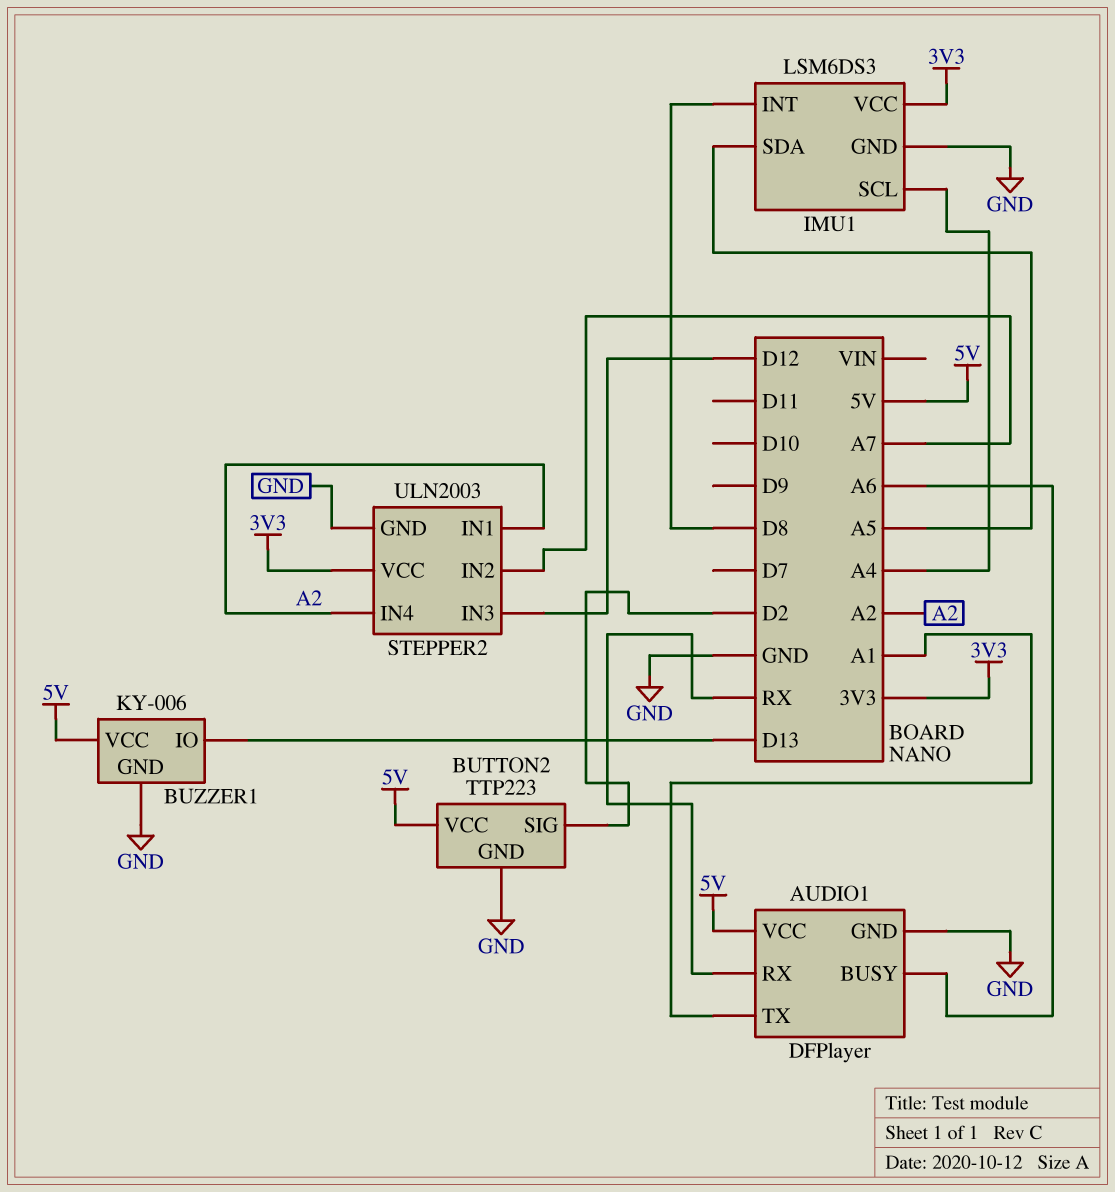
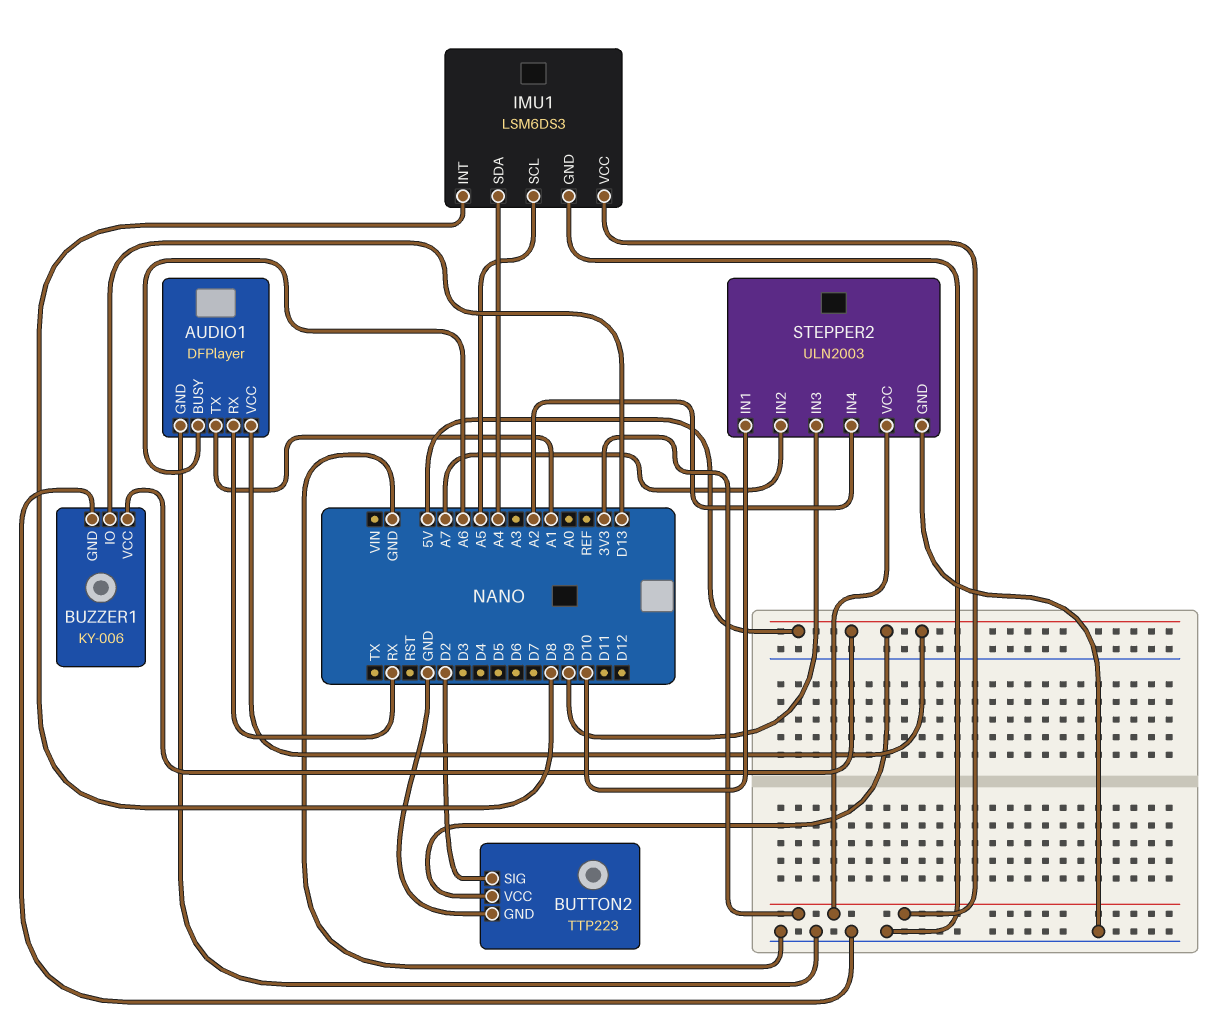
IMU1 pin SCL: A4 -> A5
IMU1 pin SDA: A5 -> A4
STEPPER2 pin IN1: A2 -> D10
STEPPER2 pin IN3: D12 -> D9

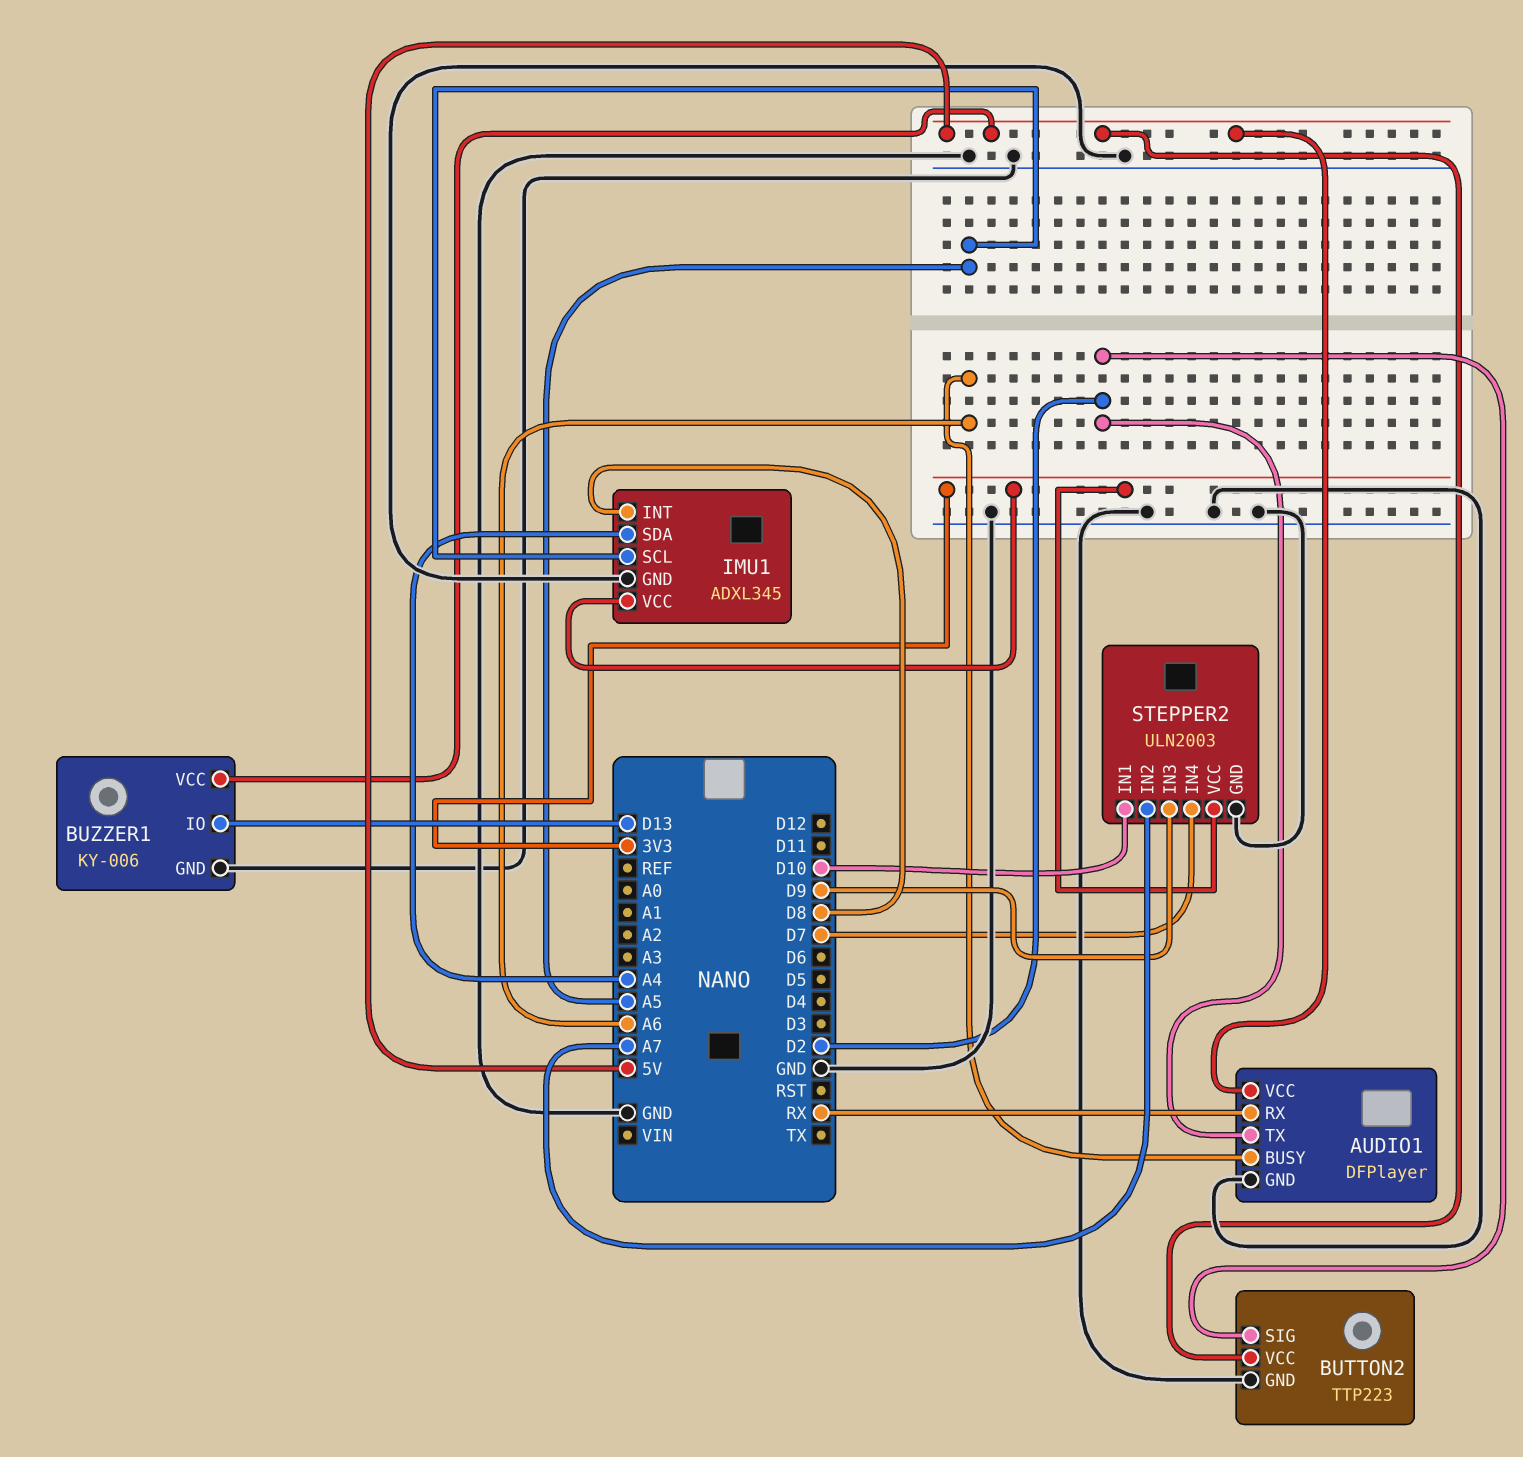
AUDIO1 pin TX: A1 -> D2
IMU1: LSM6DS3 -> ADXL345
STEPPER2 pin IN4: A2 -> D7

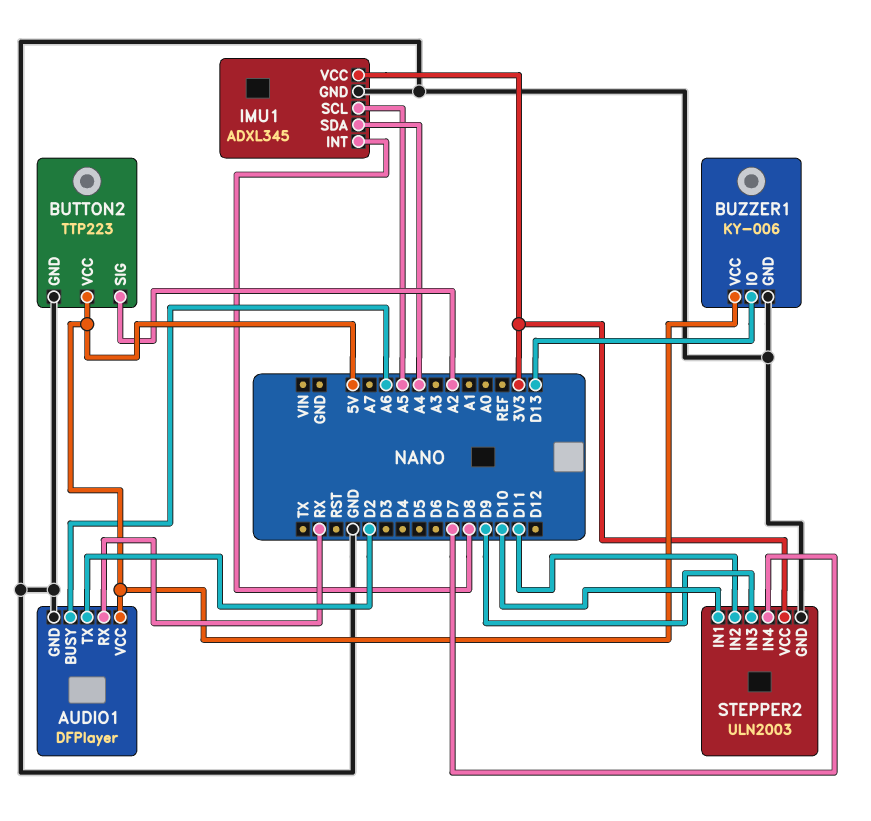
BUTTON2 pin SIG: D2 -> A2
STEPPER2 pin IN2: A7 -> D11

